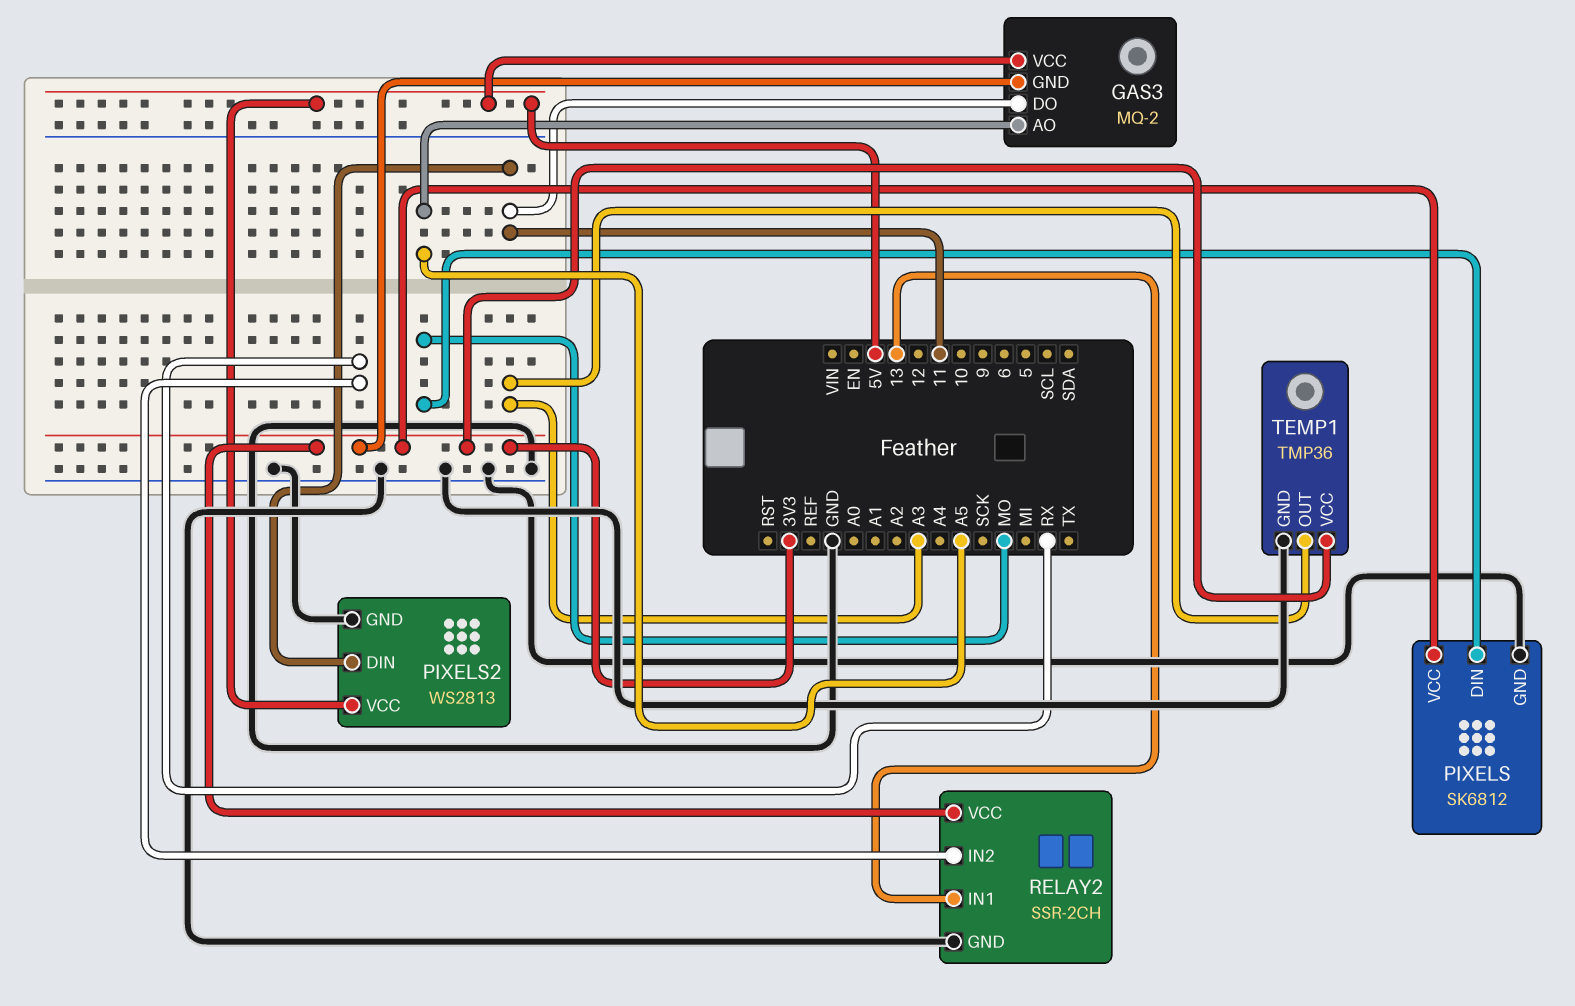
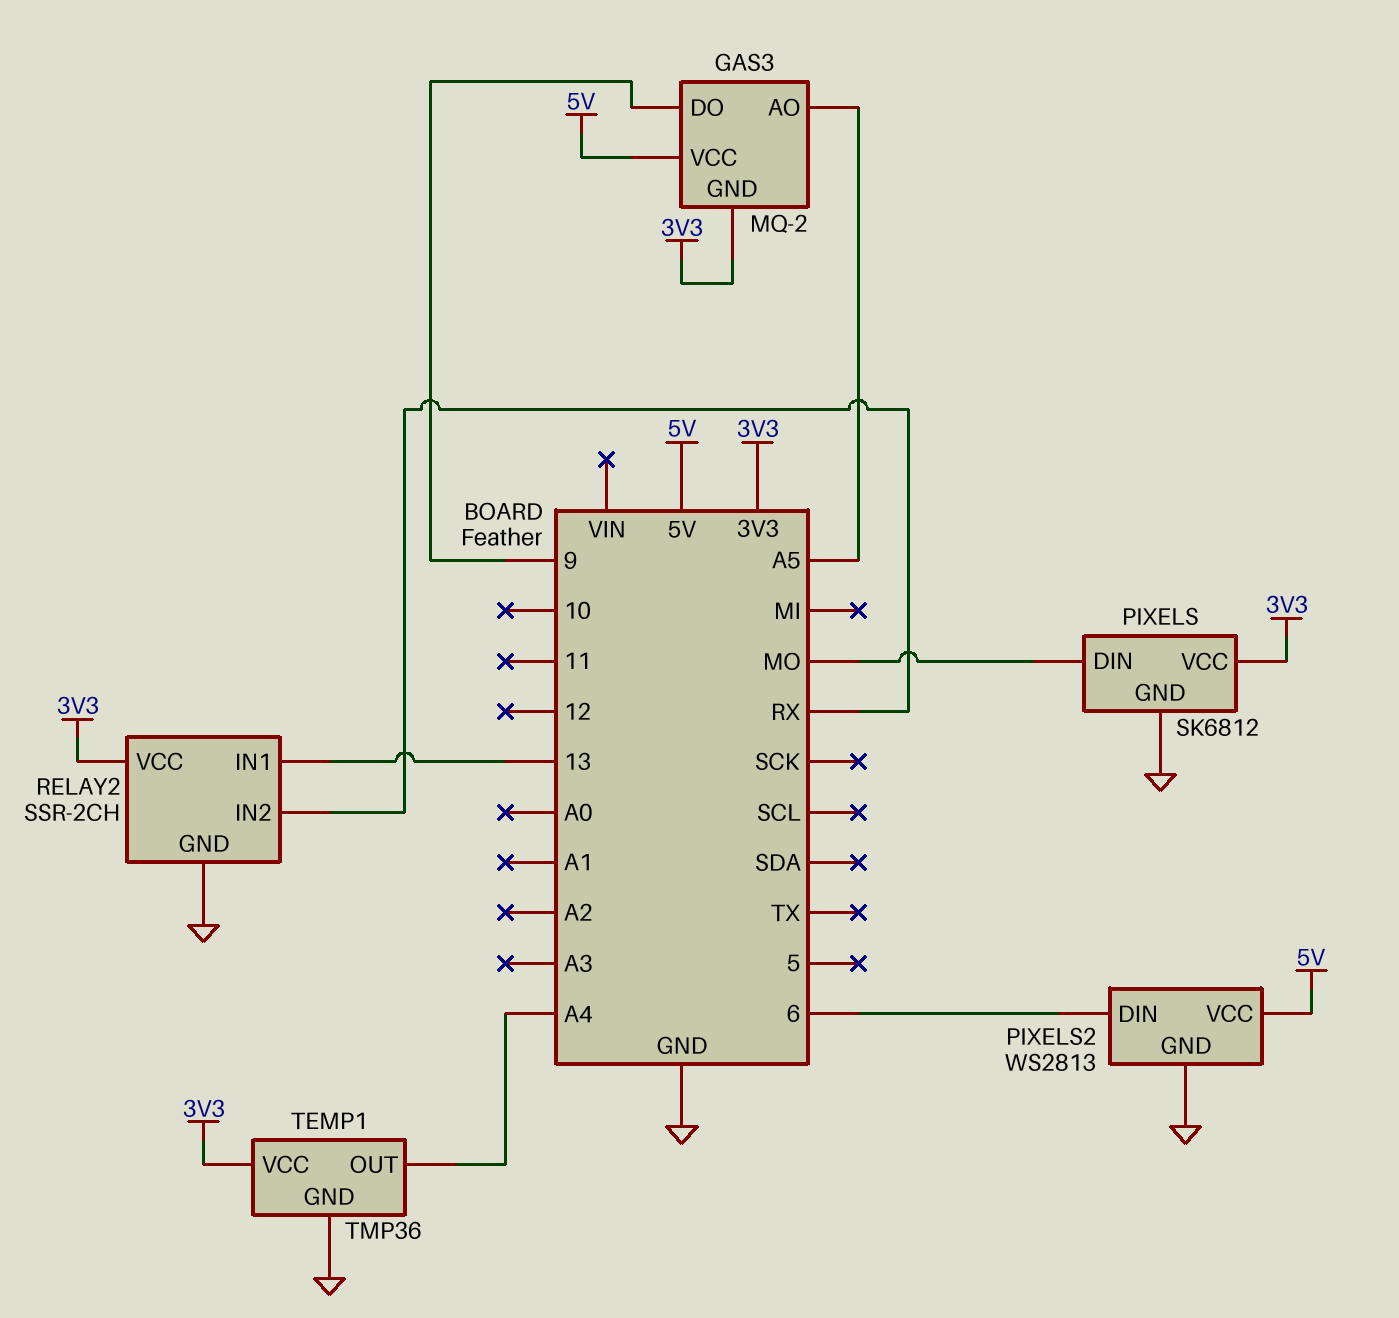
GAS3 pin DO: 11 -> 9
PIXELS2 pin DIN: 11 -> 6
TEMP1 pin OUT: A3 -> A4

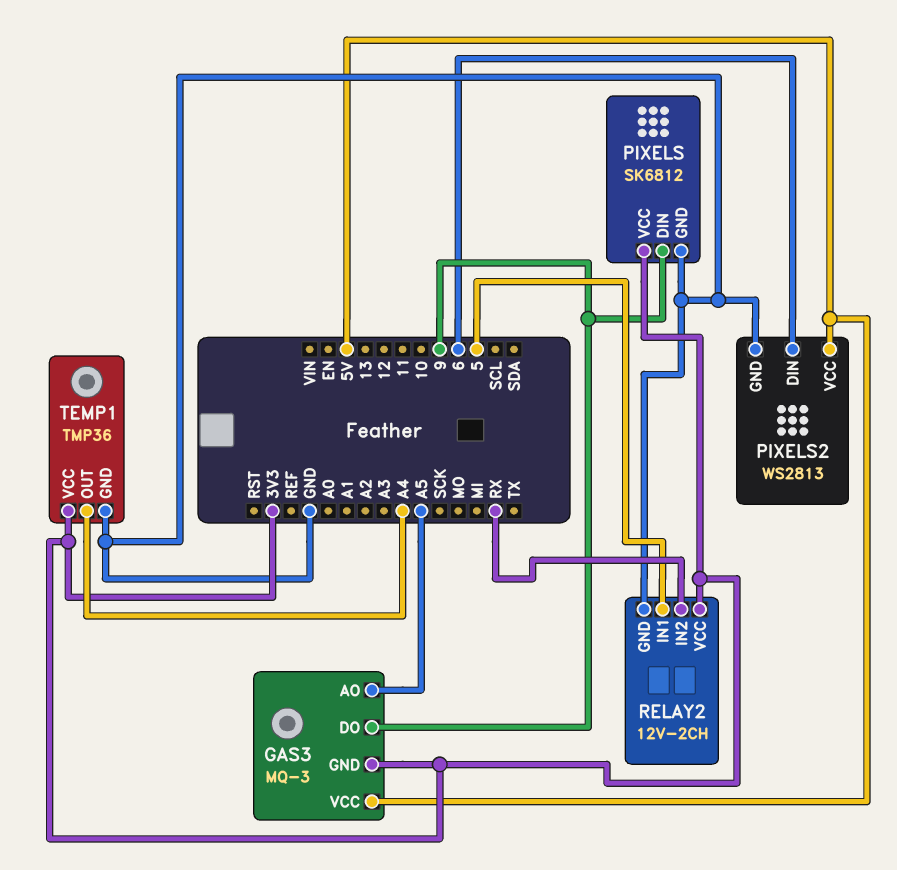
GAS3: MQ-2 -> MQ-3
PIXELS pin DIN: MO -> 9
RELAY2: SSR-2CH -> 12V-2CH
RELAY2 pin IN1: 13 -> 5

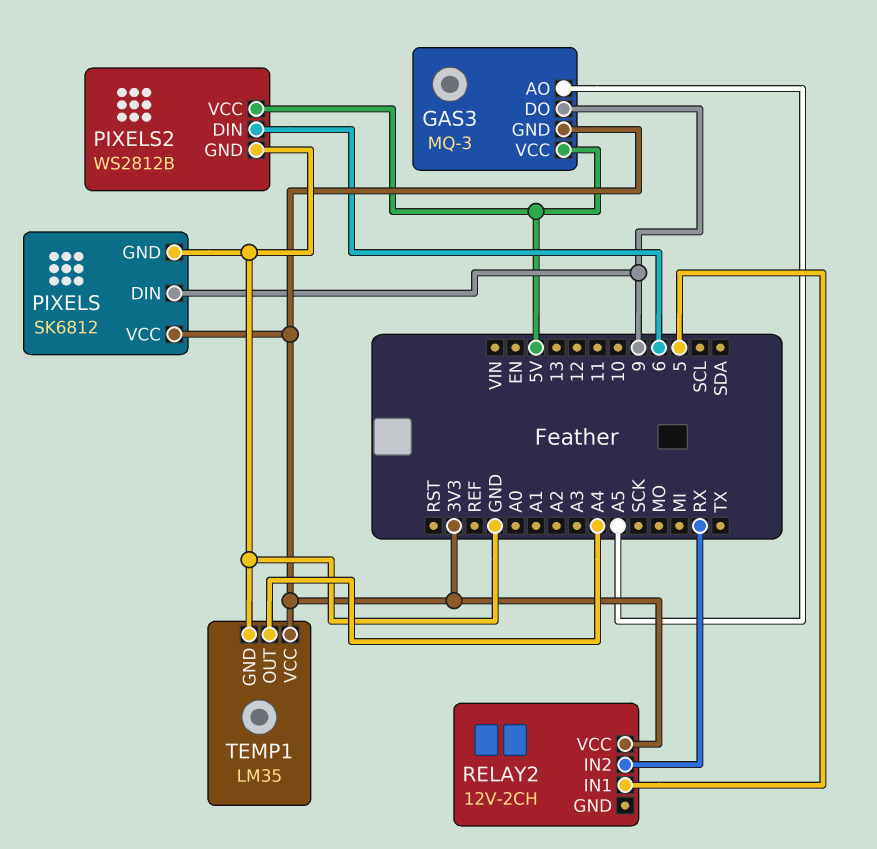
PIXELS2: WS2813 -> WS2812B
RELAY2 pin GND: GND -> none
TEMP1: TMP36 -> LM35

